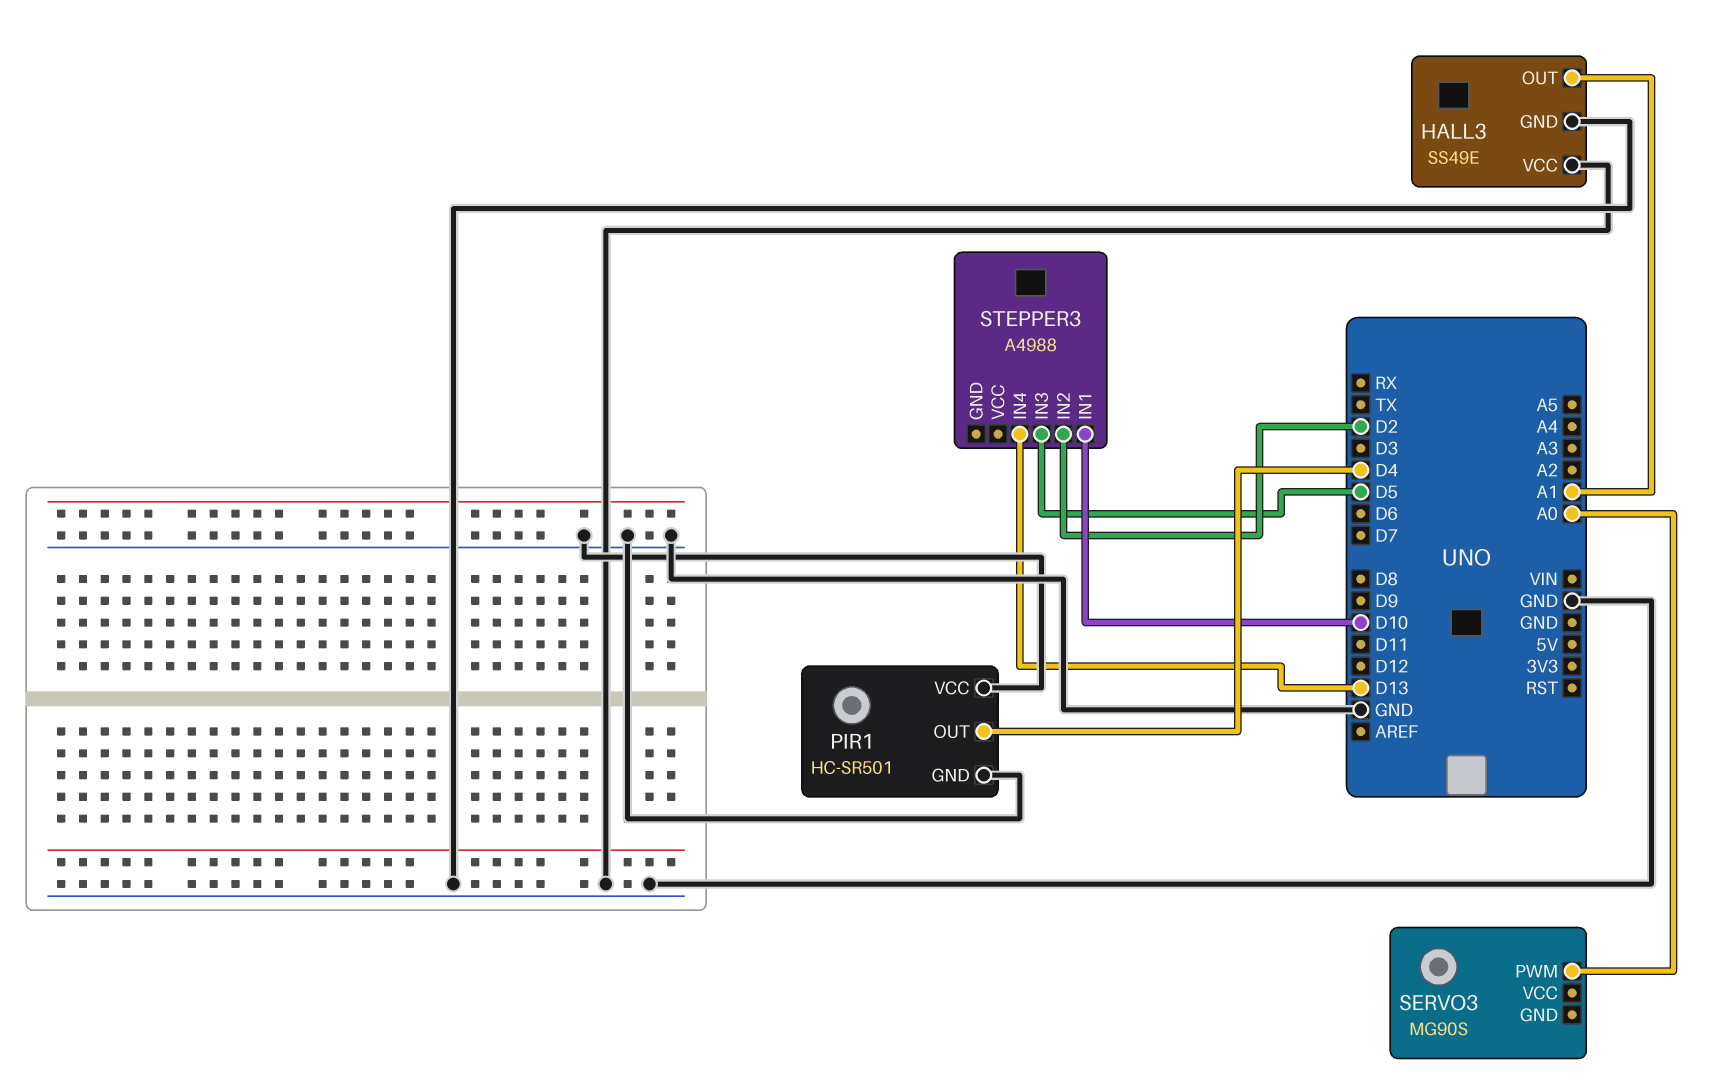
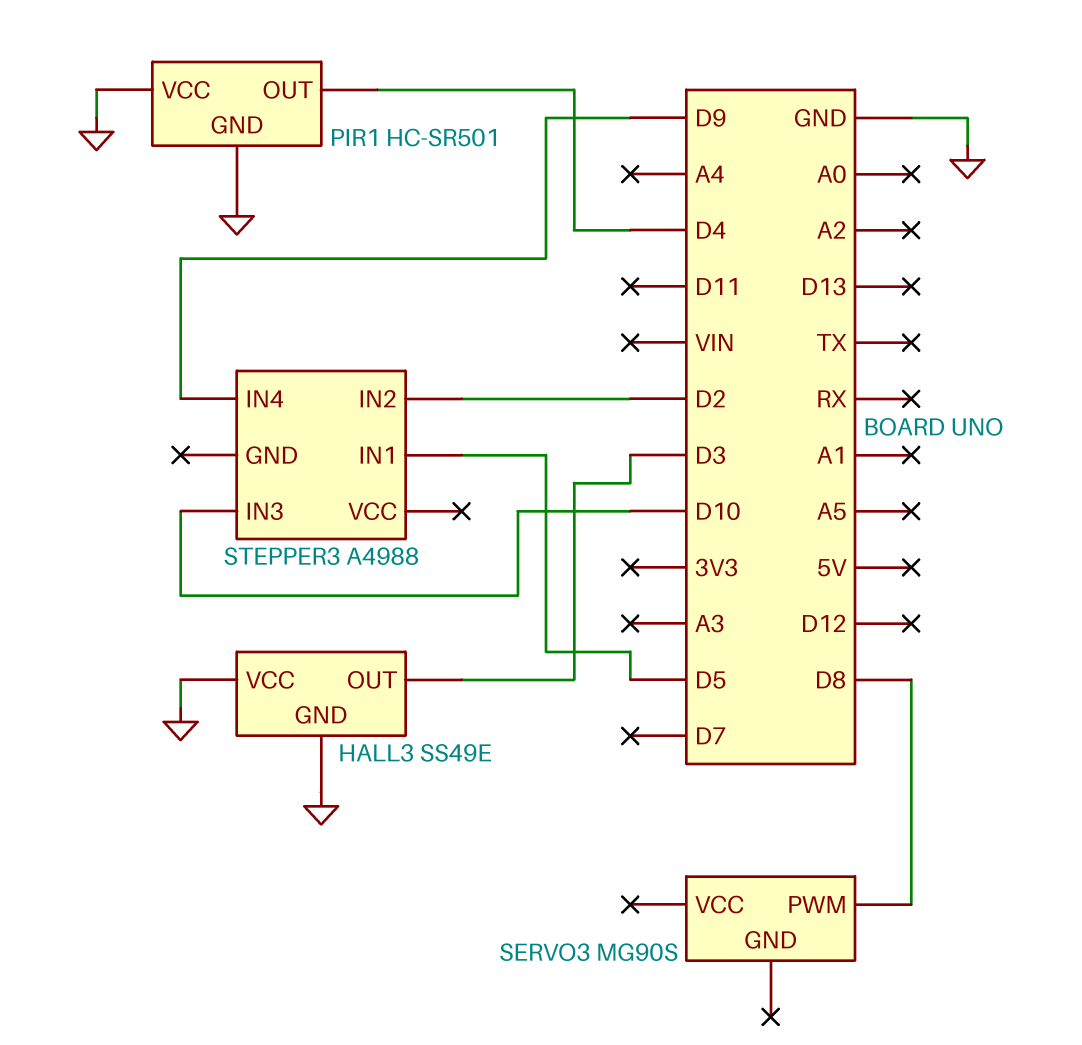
HALL3 pin OUT: A1 -> D3
SERVO3 pin PWM: A0 -> D8
STEPPER3 pin IN1: D10 -> D5
STEPPER3 pin IN3: D5 -> D10
STEPPER3 pin IN4: D13 -> D9

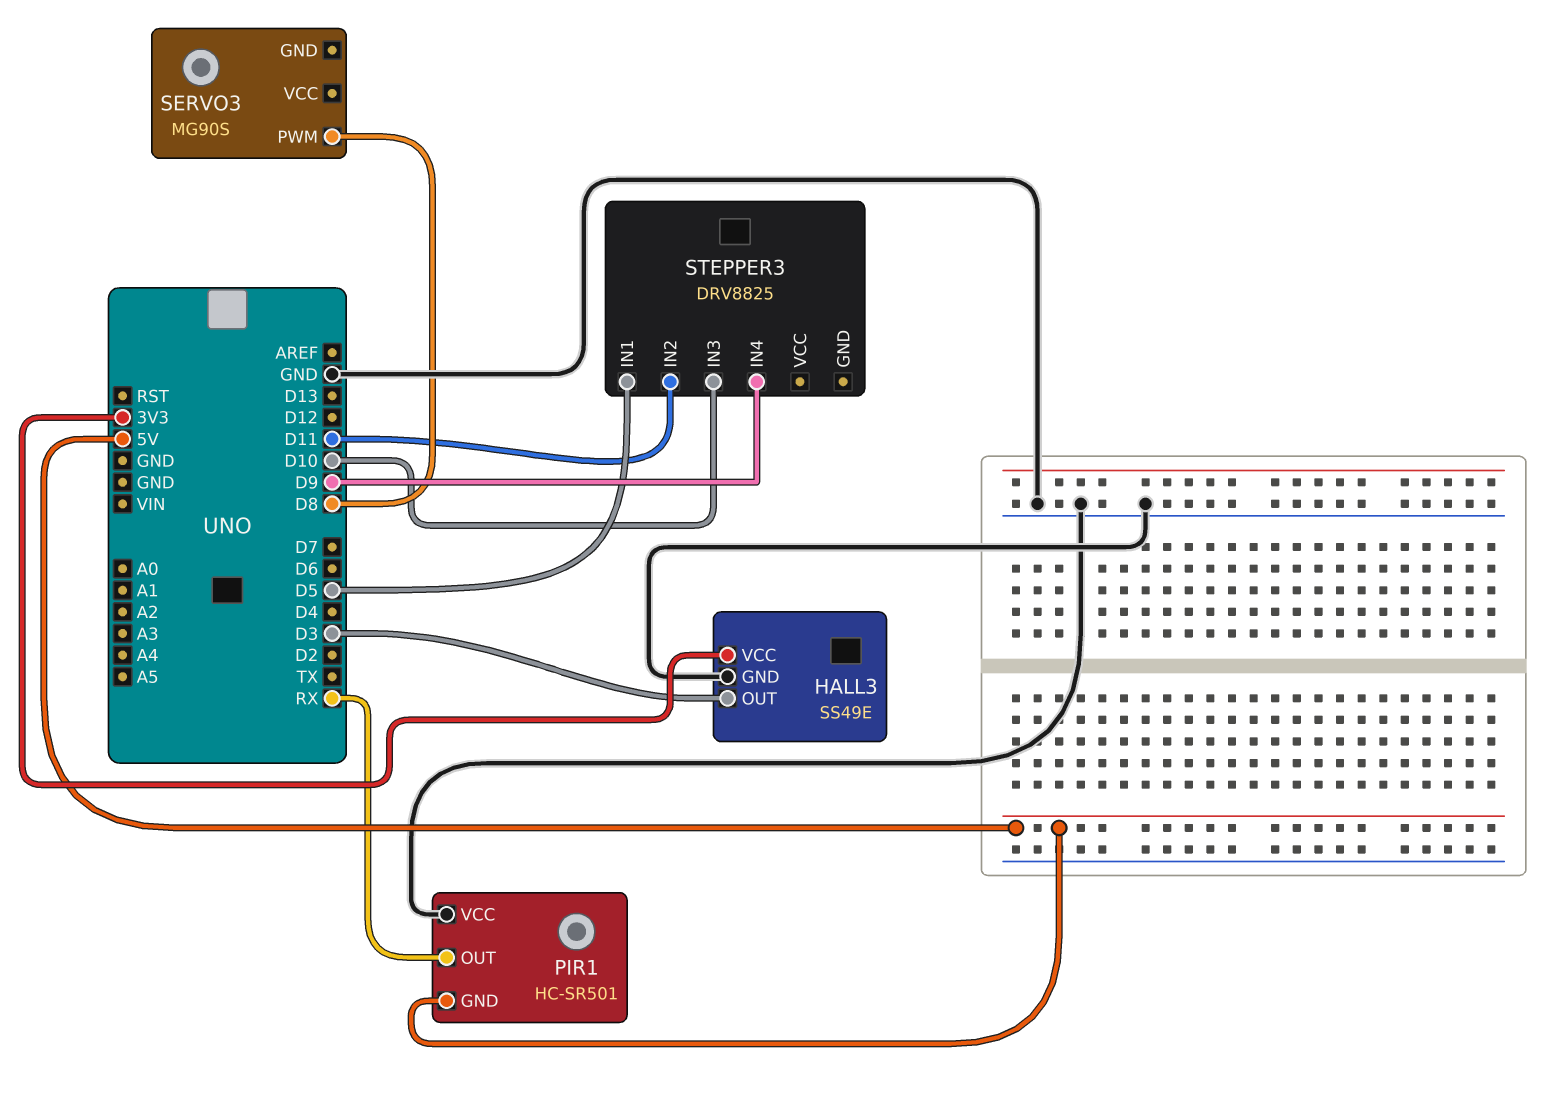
HALL3 pin VCC: GND -> 3V3
PIR1 pin GND: GND -> 5V
PIR1 pin OUT: D4 -> RX
STEPPER3: A4988 -> DRV8825
STEPPER3 pin IN2: D2 -> D11

